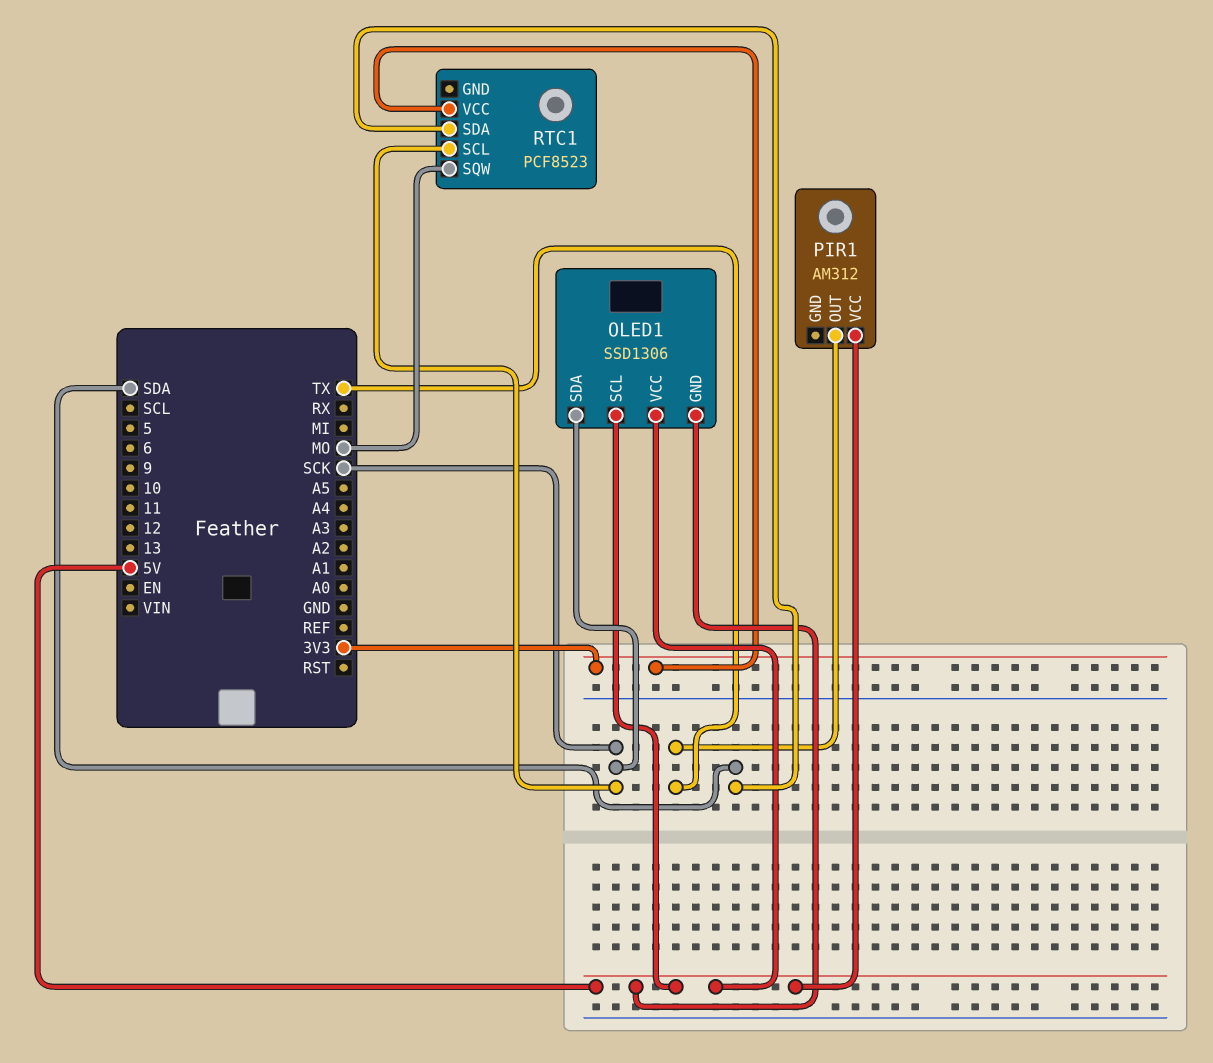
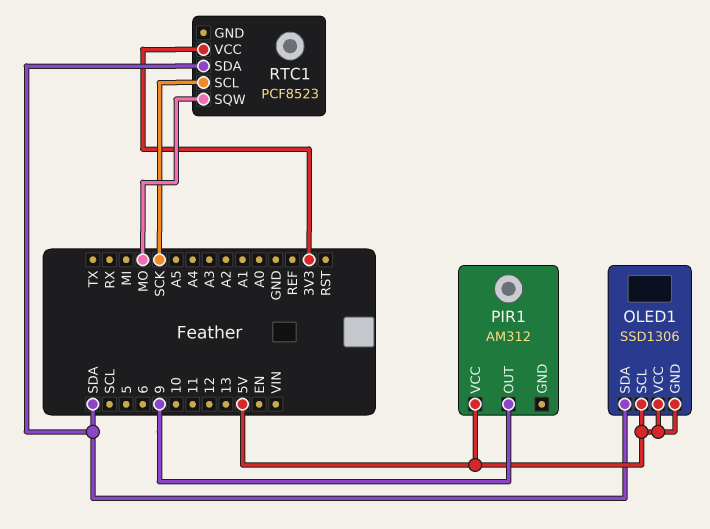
OLED1 pin SDA: SCK -> SDA
PIR1 pin OUT: TX -> 9

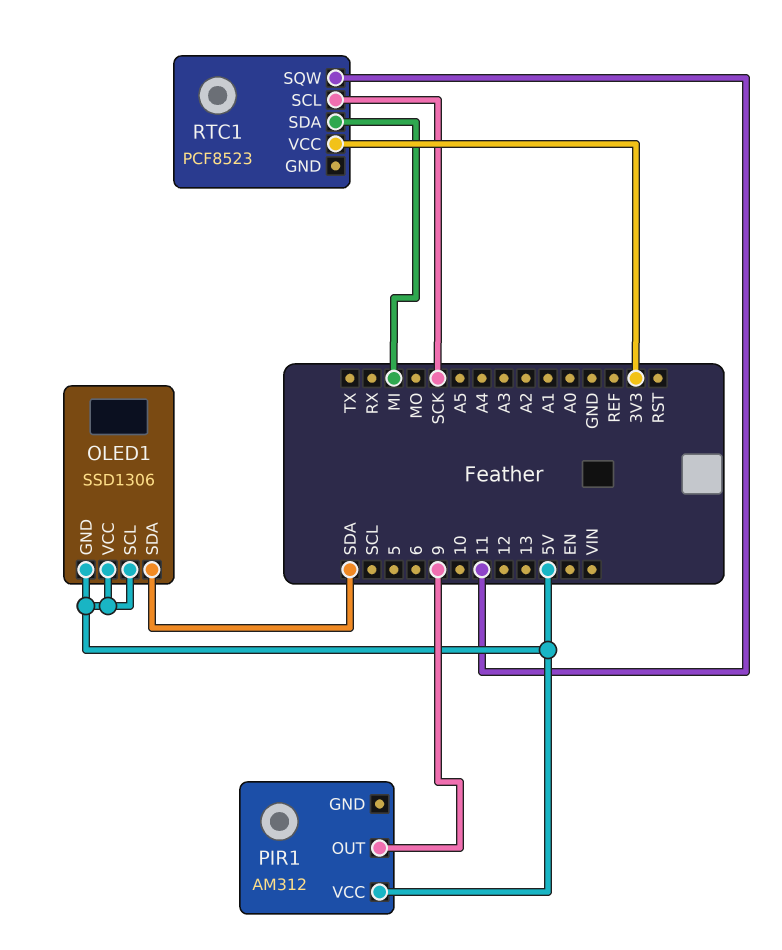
RTC1 pin SDA: SDA -> MI
RTC1 pin SQW: MO -> 11

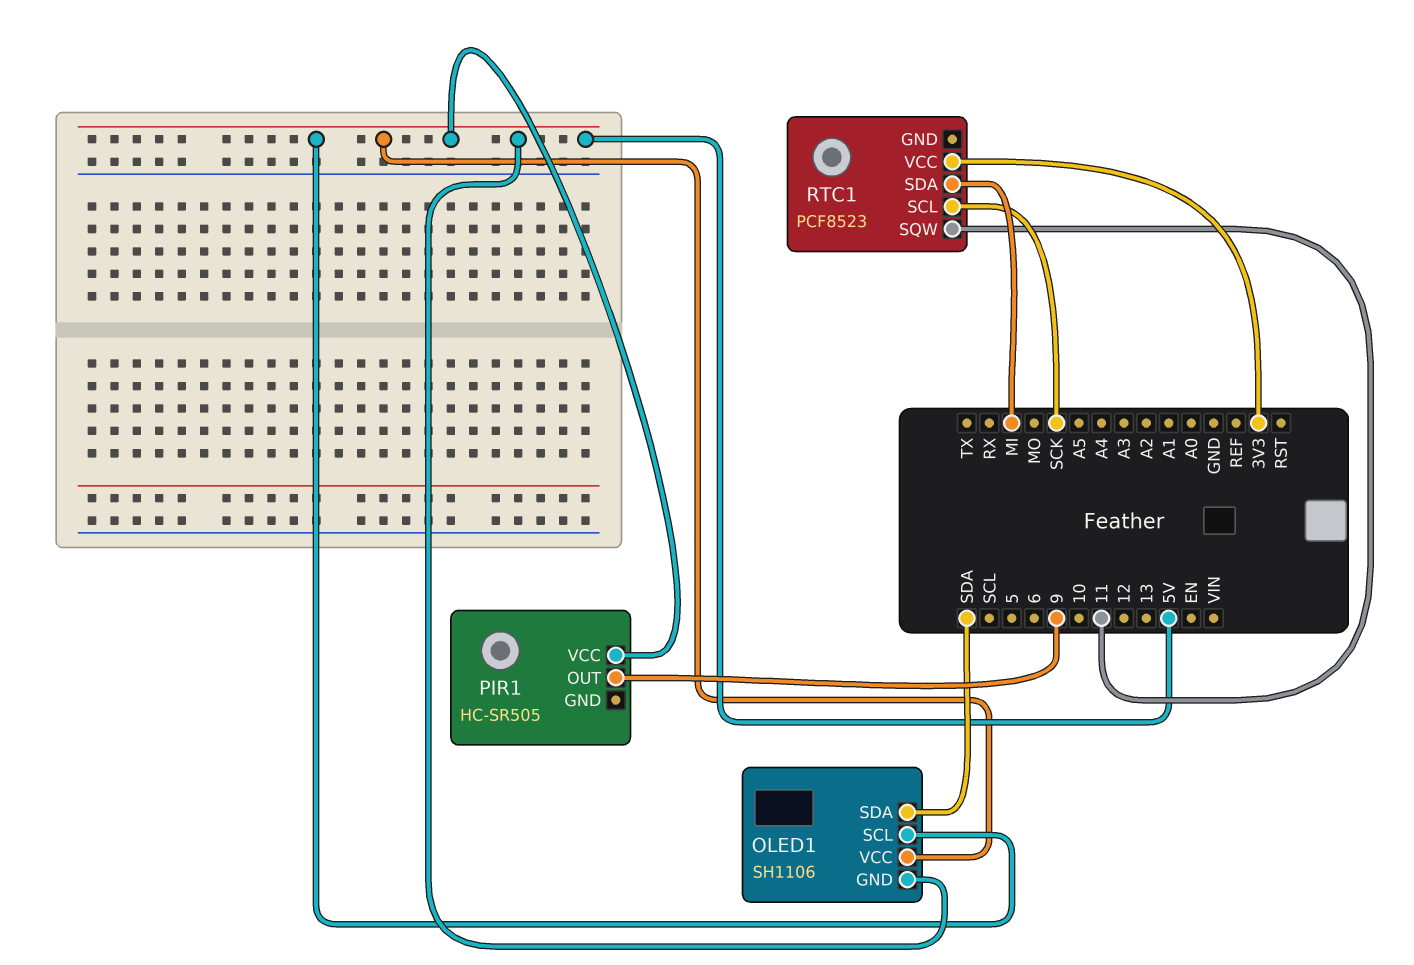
OLED1: SSD1306 -> SH1106
PIR1: AM312 -> HC-SR505

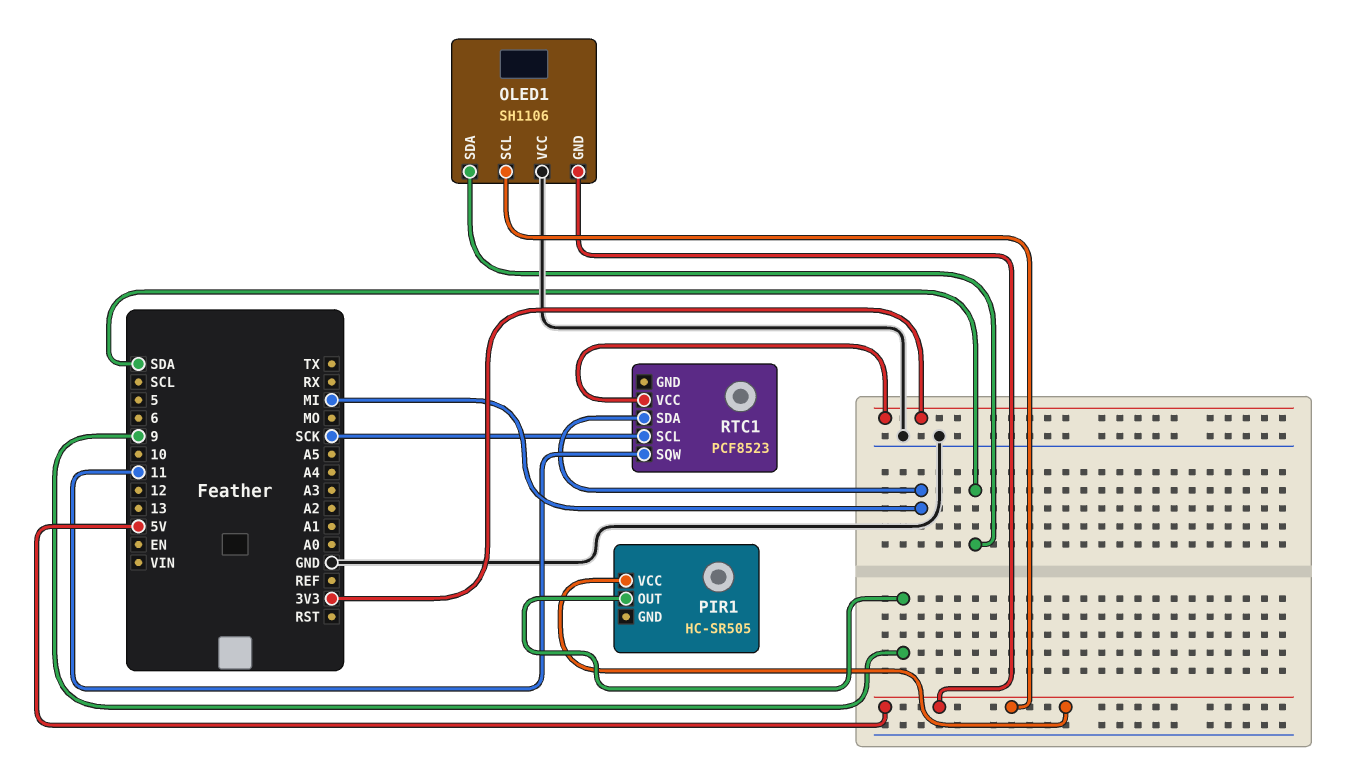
OLED1 pin VCC: 5V -> GND

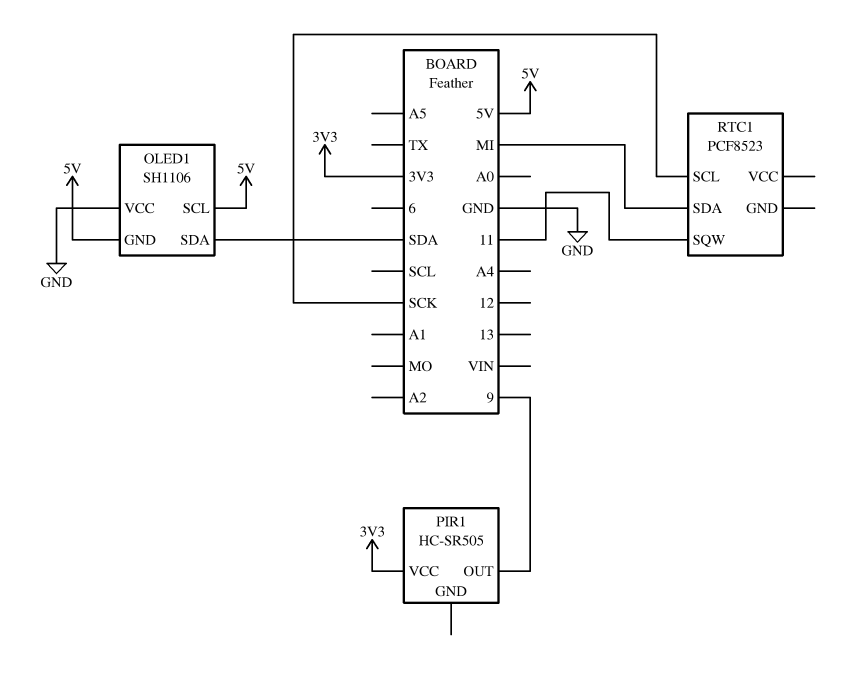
PIR1 pin VCC: 5V -> 3V3
RTC1 pin VCC: 3V3 -> none

